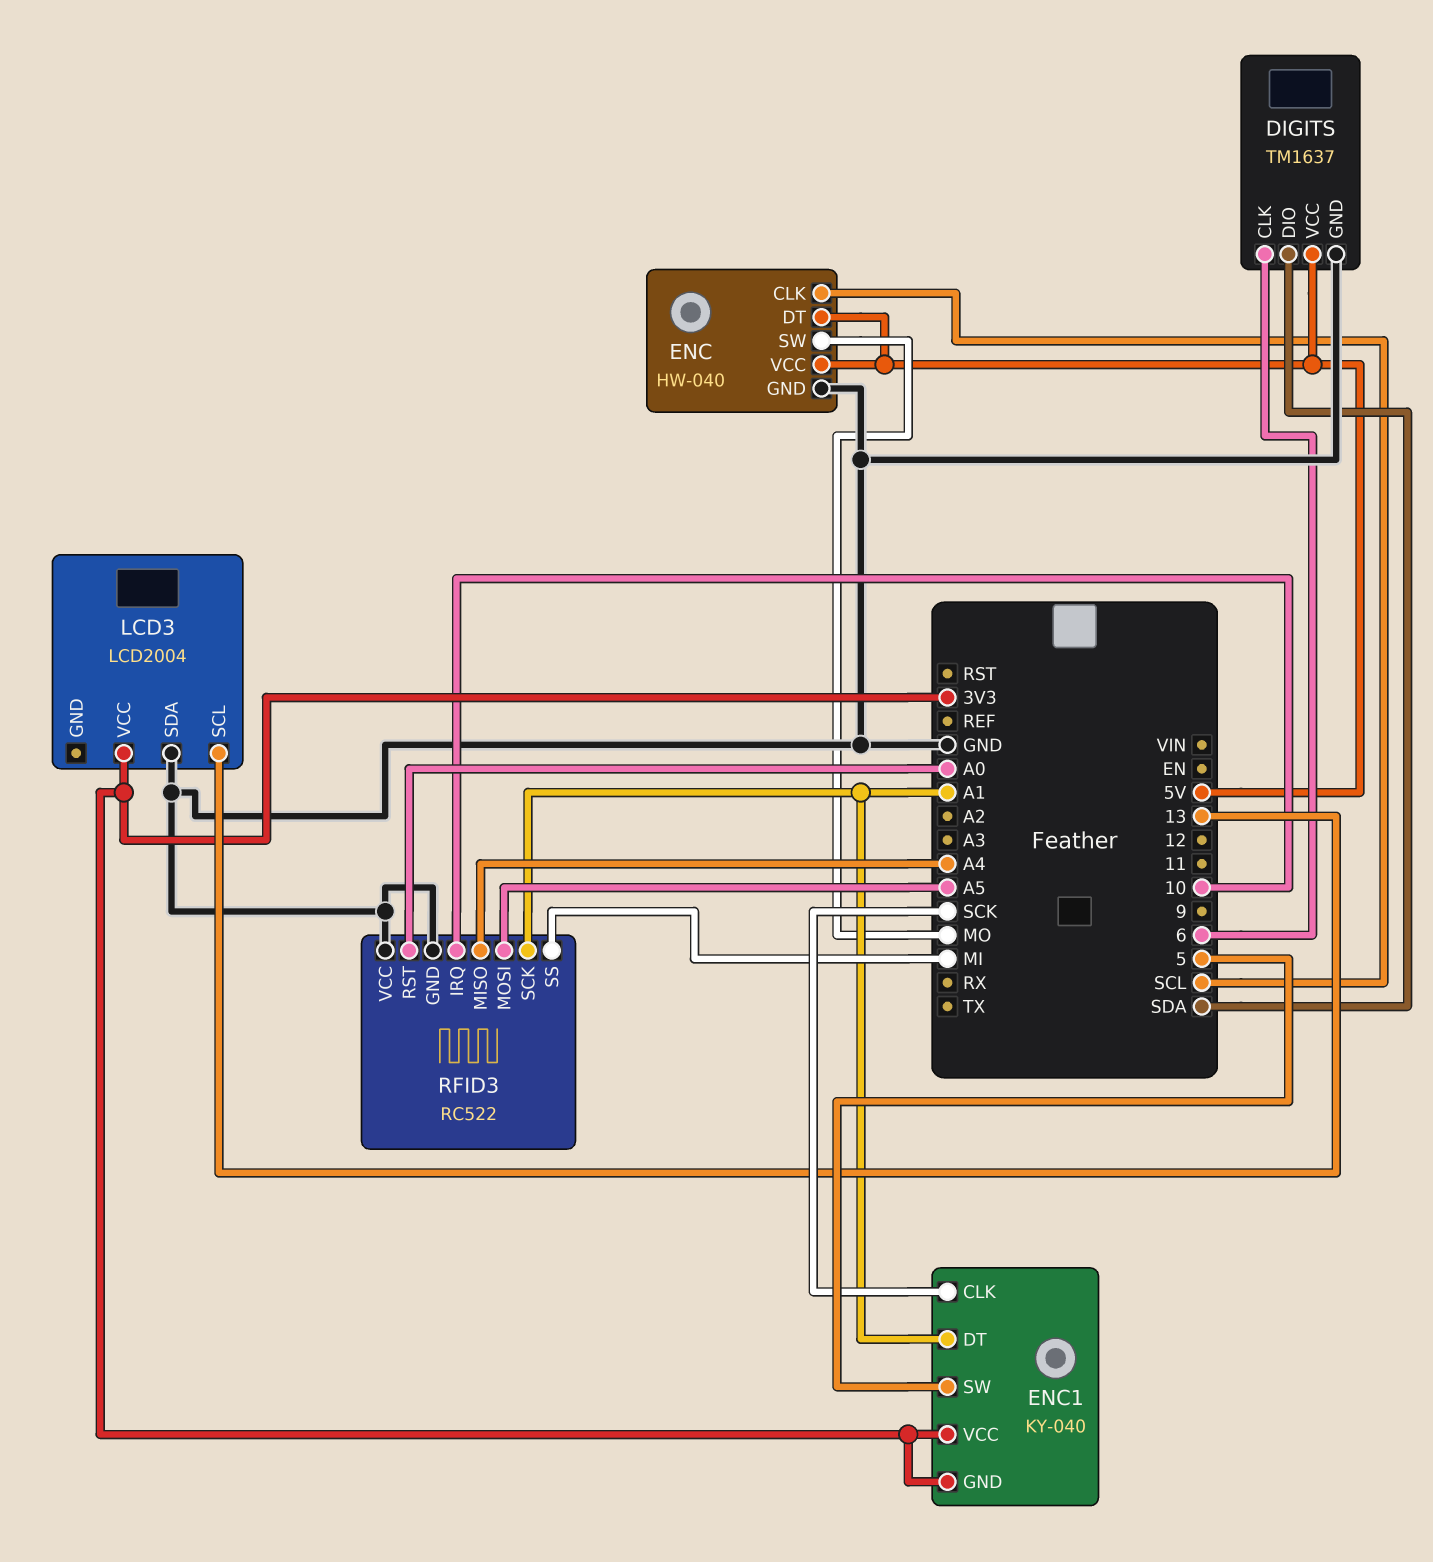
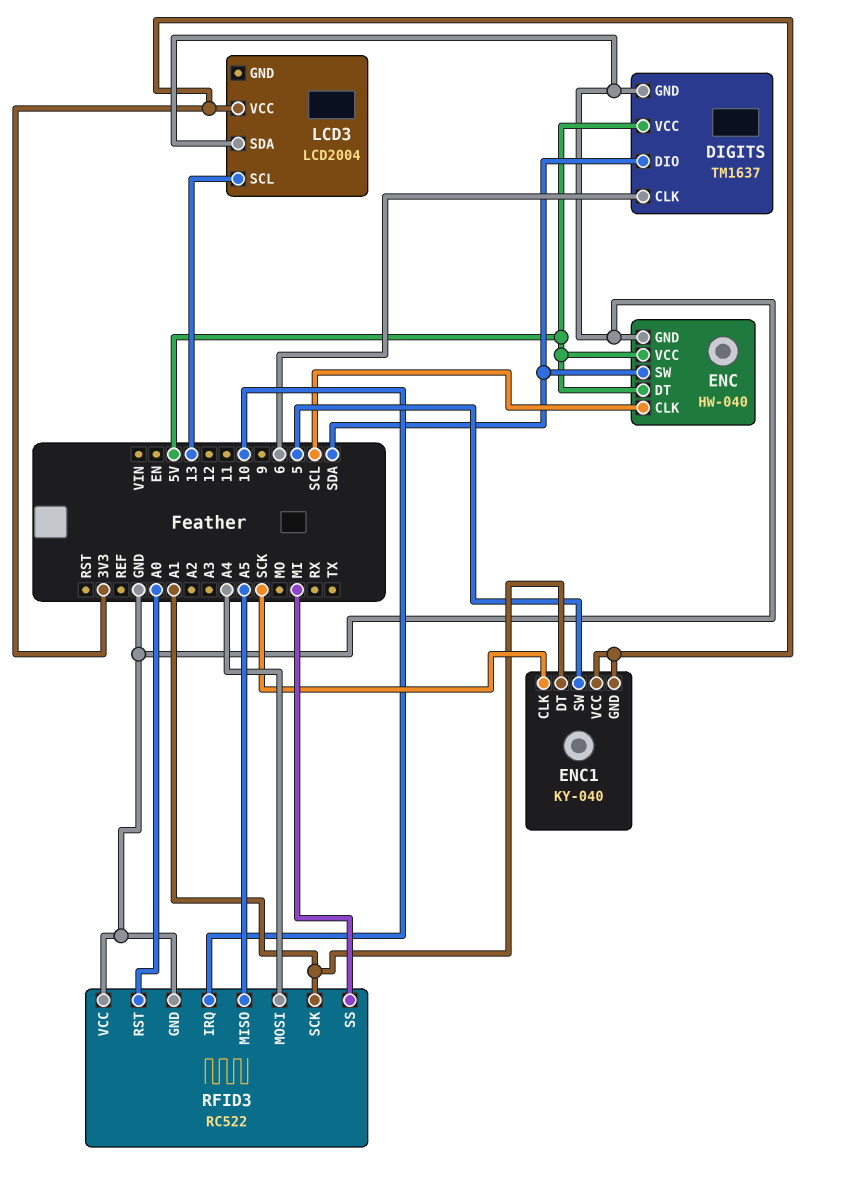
ENC pin SW: MO -> SDA
RFID3 pin MISO: A4 -> A5
RFID3 pin MOSI: A5 -> A4

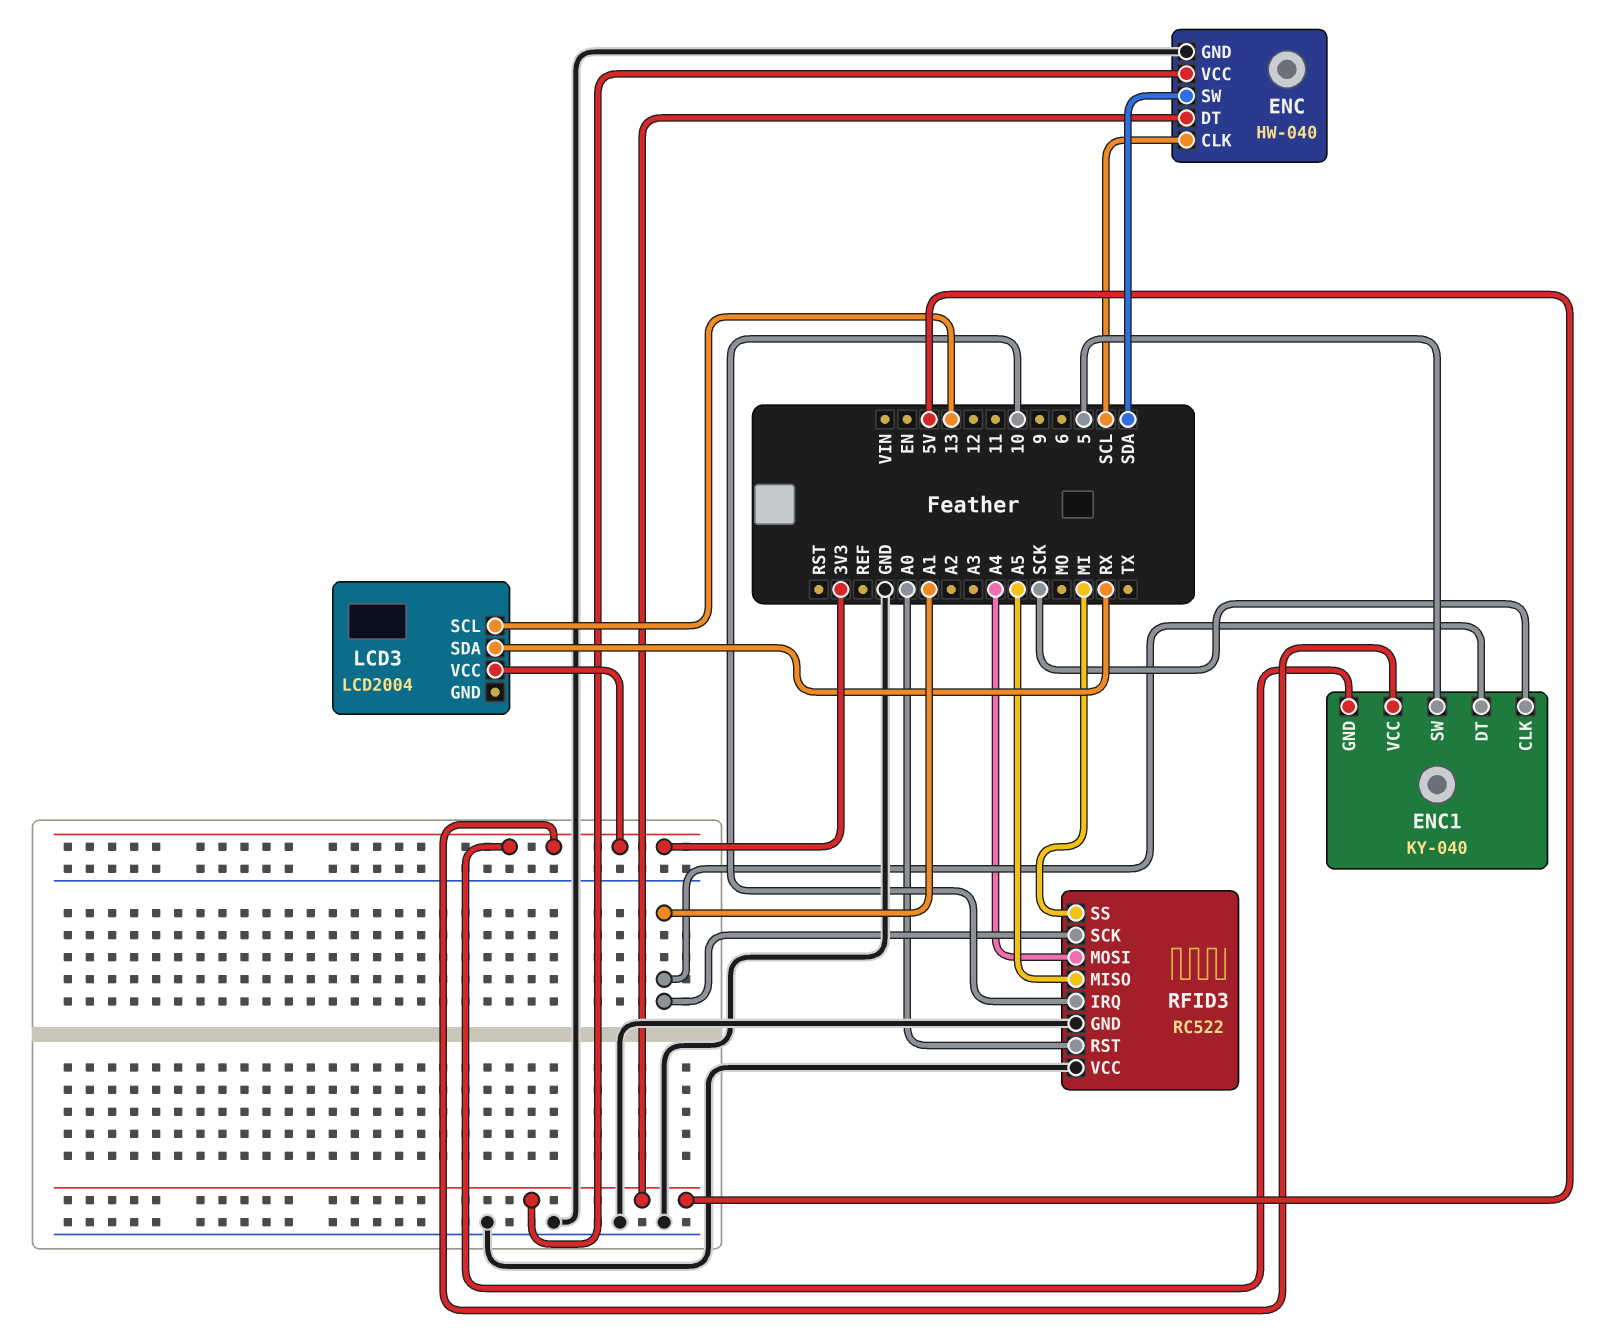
DIGITS: TM1637 -> none
DIGITS pin CLK: 6 -> none
DIGITS pin DIO: SDA -> none
DIGITS pin GND: GND -> none
DIGITS pin VCC: 5V -> none
LCD3 pin SDA: GND -> RX

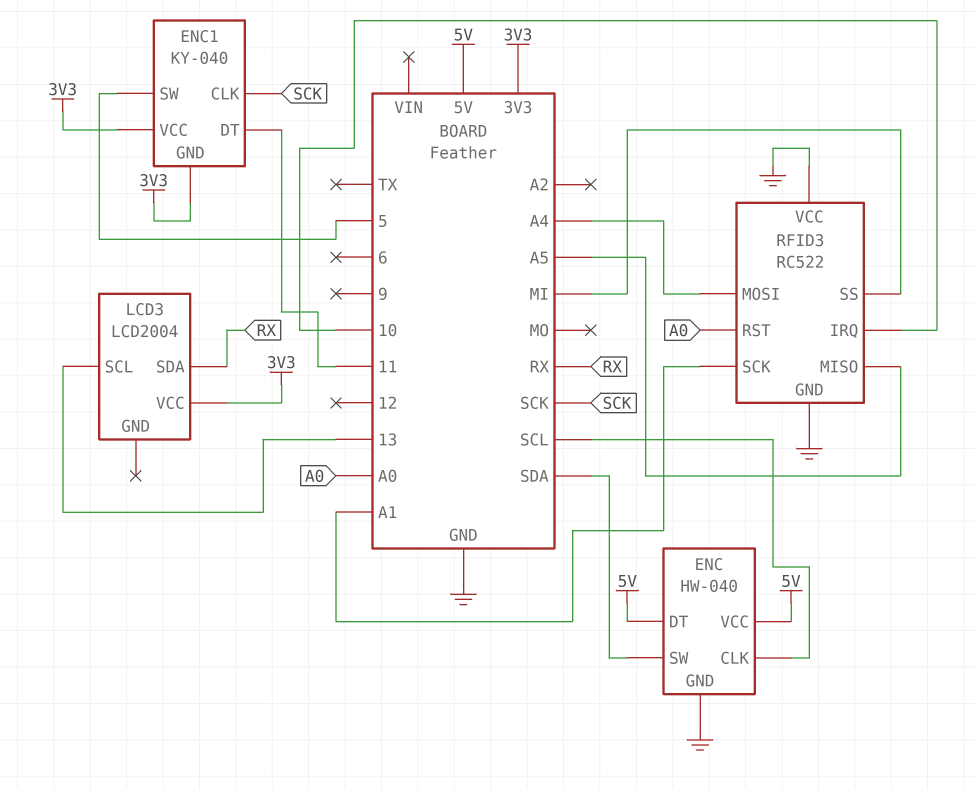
ENC1 pin DT: A1 -> 11

